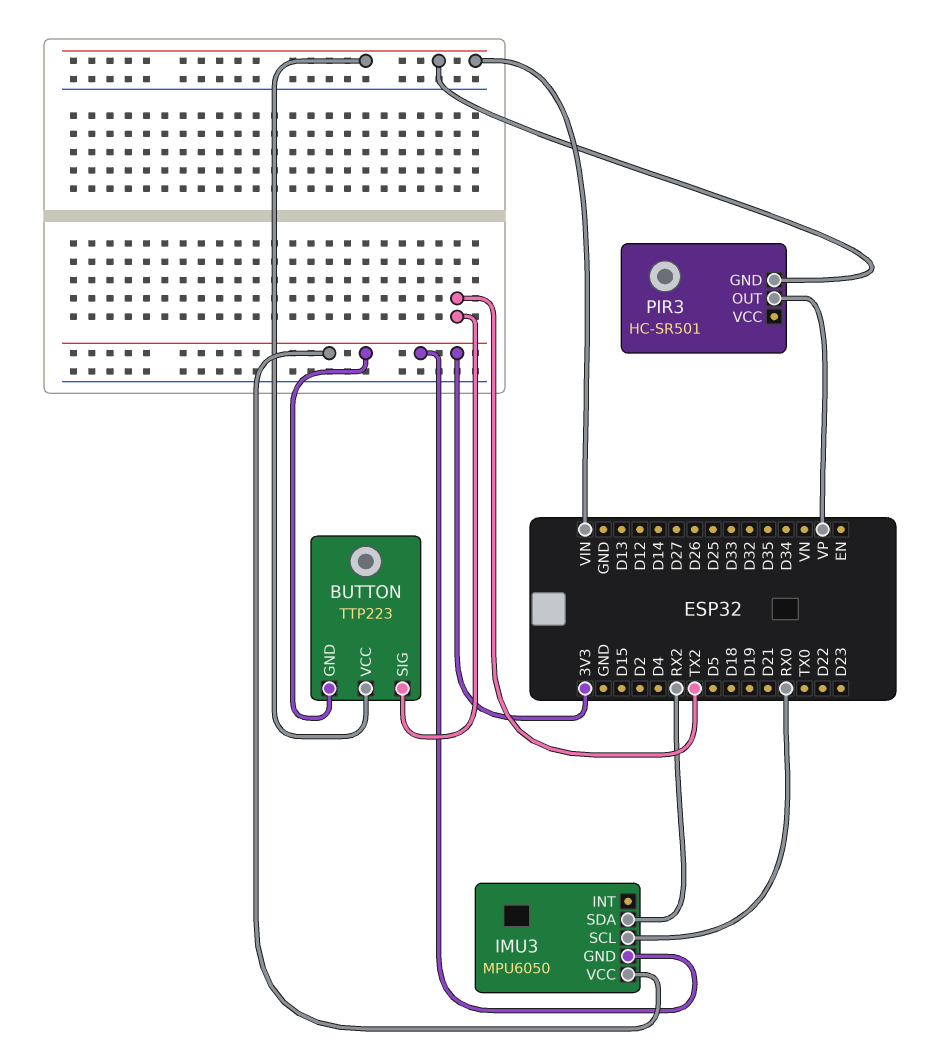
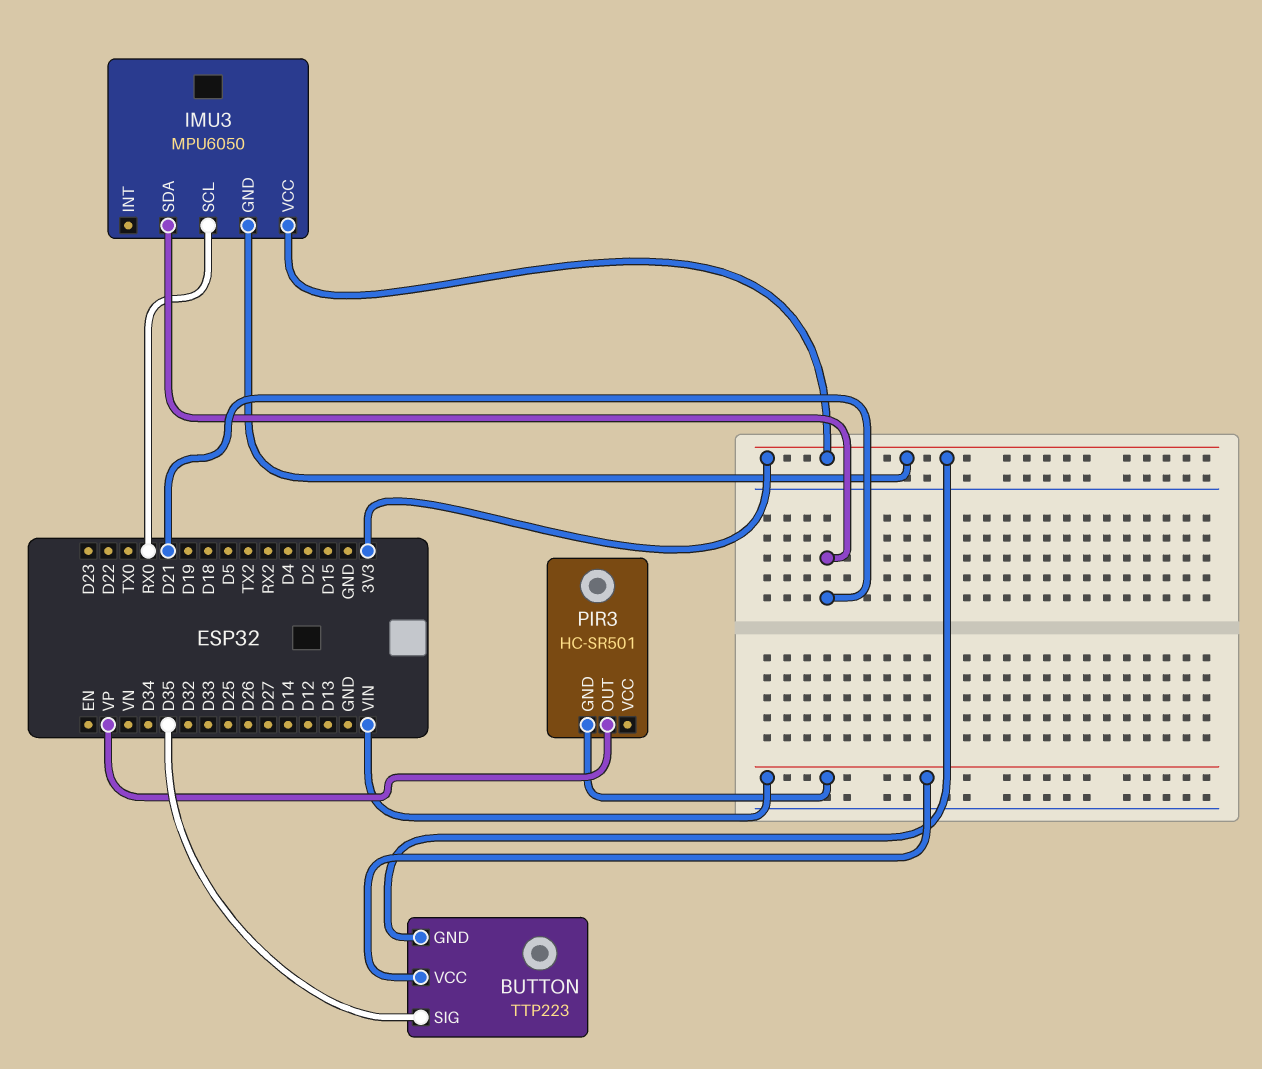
BUTTON pin SIG: TX2 -> D35
IMU3 pin SDA: RX2 -> D21

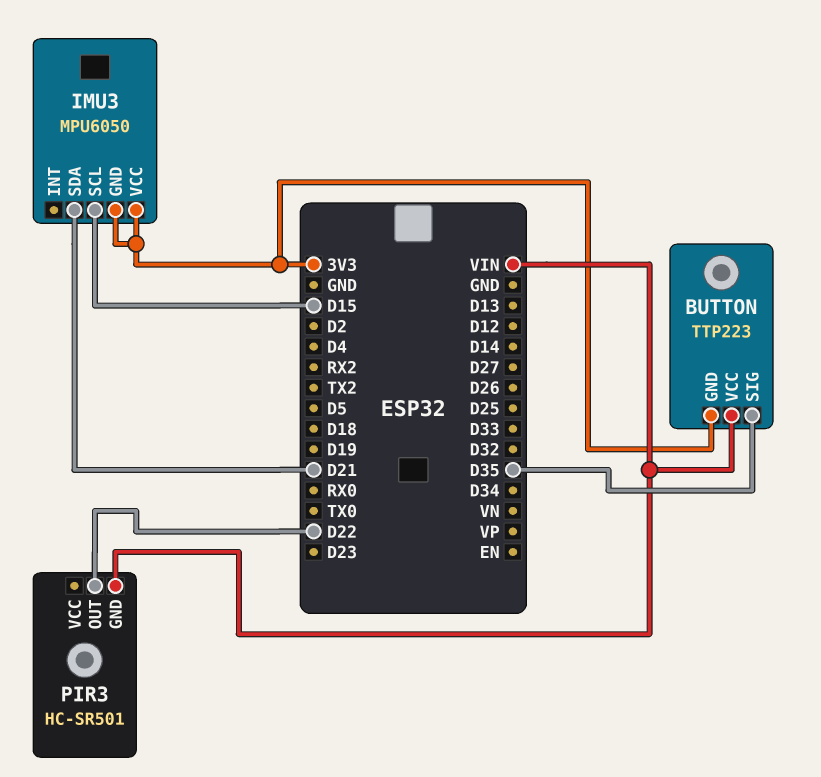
IMU3 pin SCL: RX0 -> D15
PIR3 pin OUT: VP -> D22

